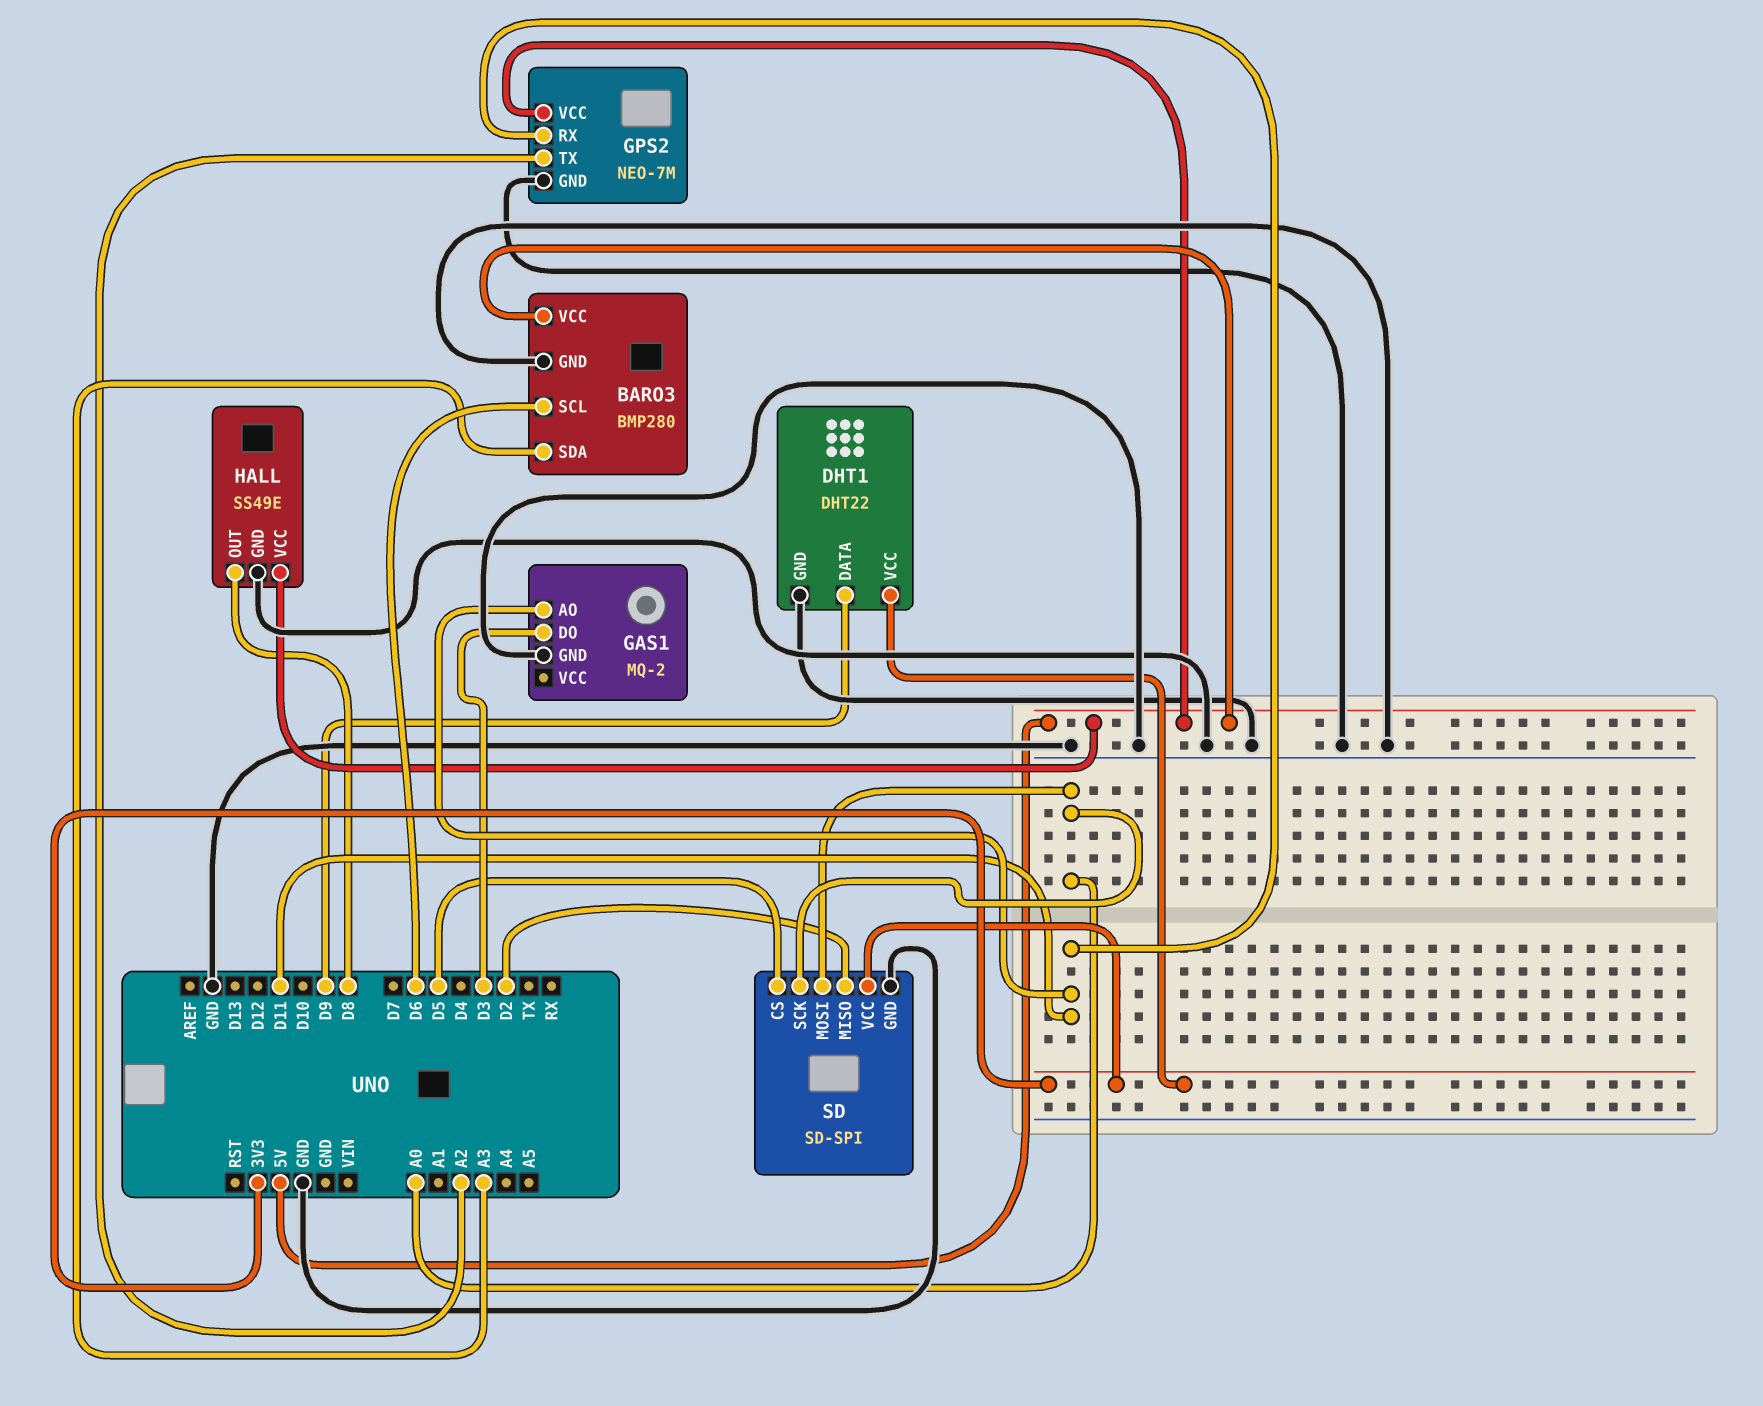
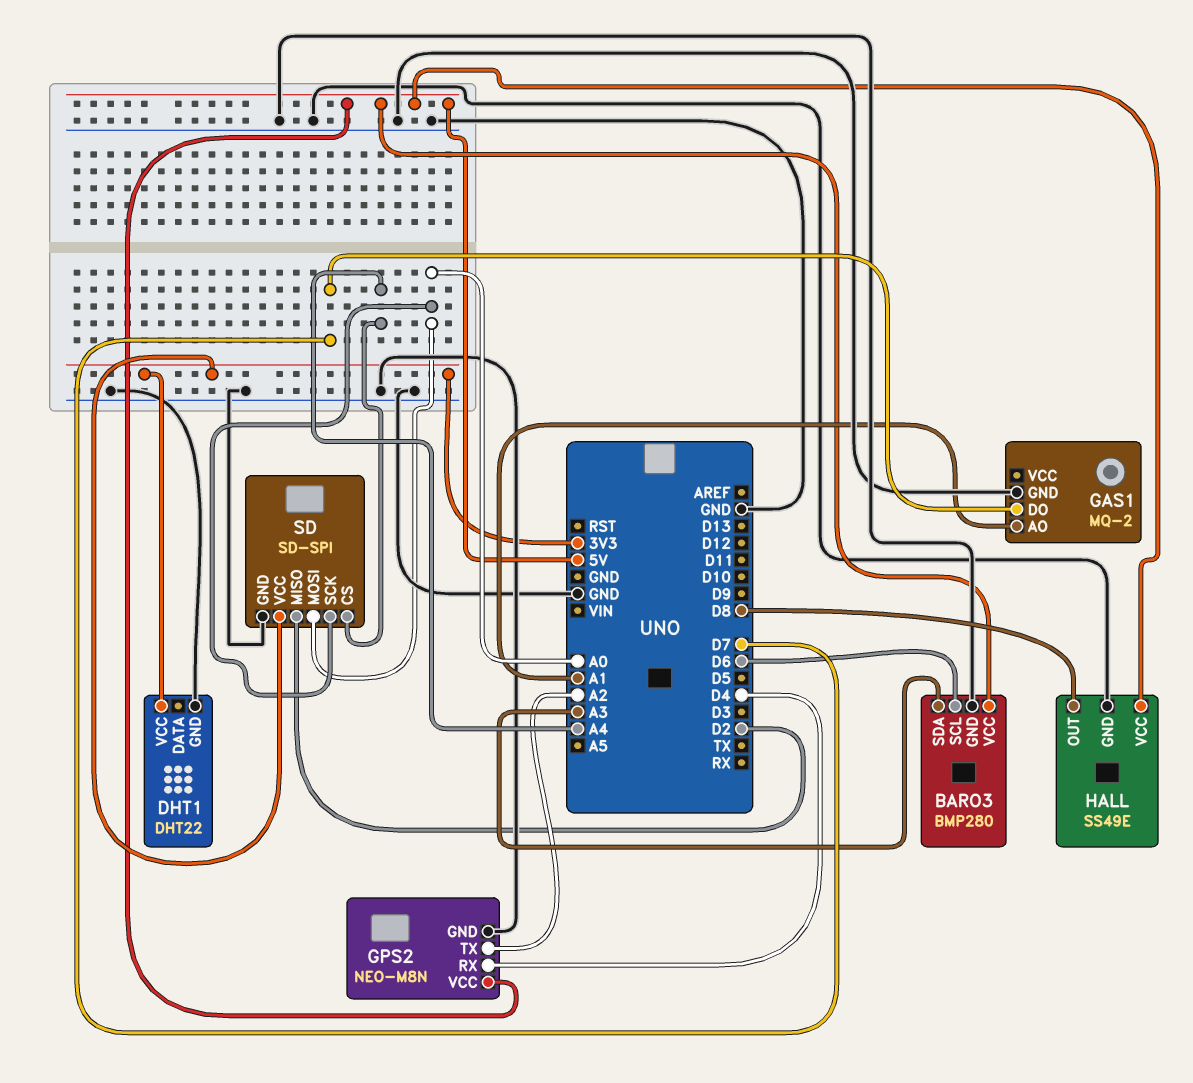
DHT1 pin DATA: D9 -> none
GAS1 pin AO: D11 -> A1
GAS1 pin DO: D3 -> D7
GPS2: NEO-7M -> NEO-M8N
GPS2 pin RX: D11 -> D4
SD pin CS: D5 -> A4

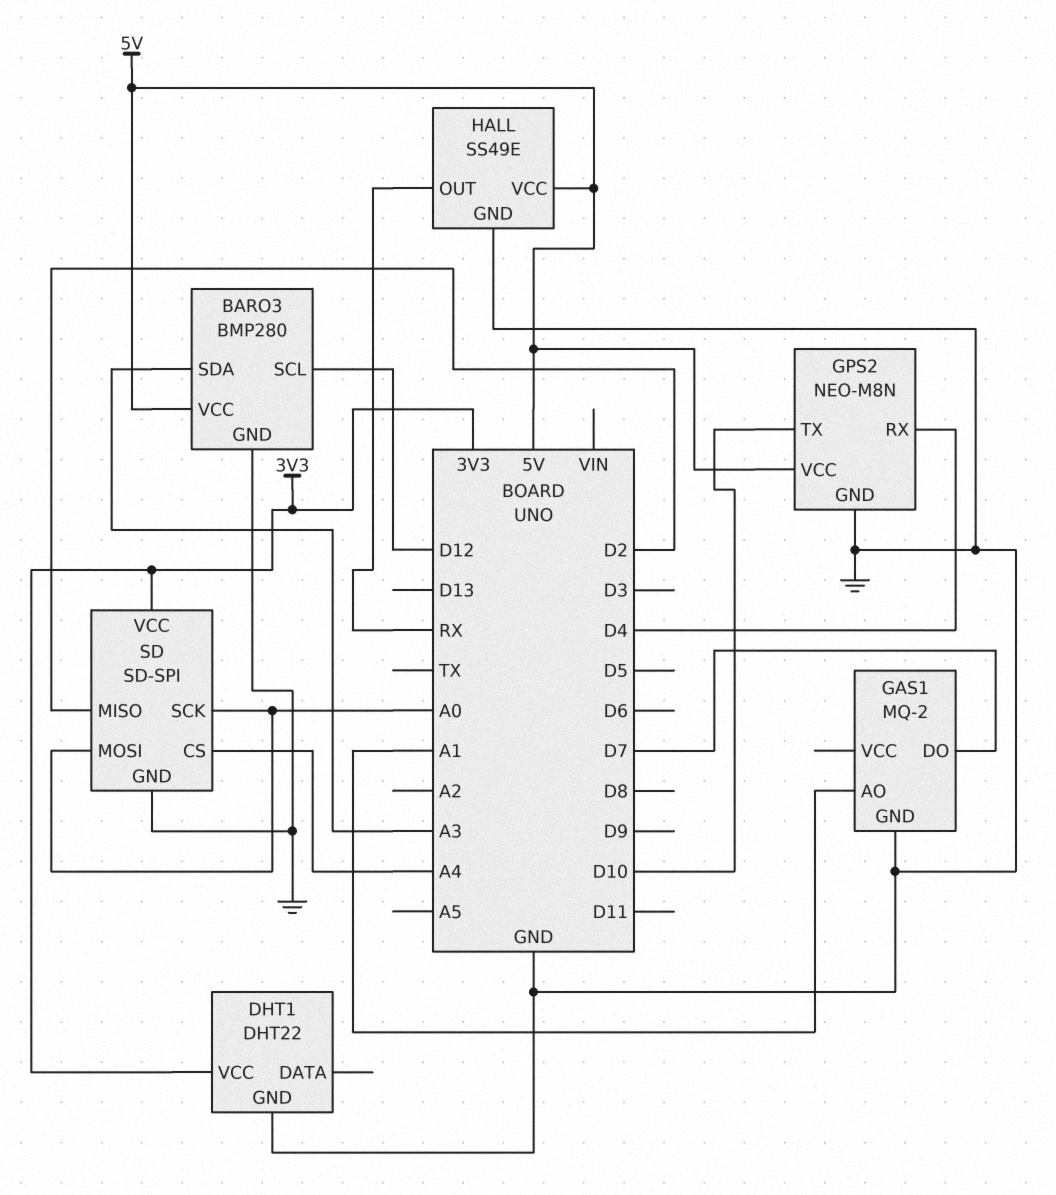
BARO3 pin SCL: D6 -> D12
GPS2 pin TX: A2 -> D10
HALL pin OUT: D8 -> RX

